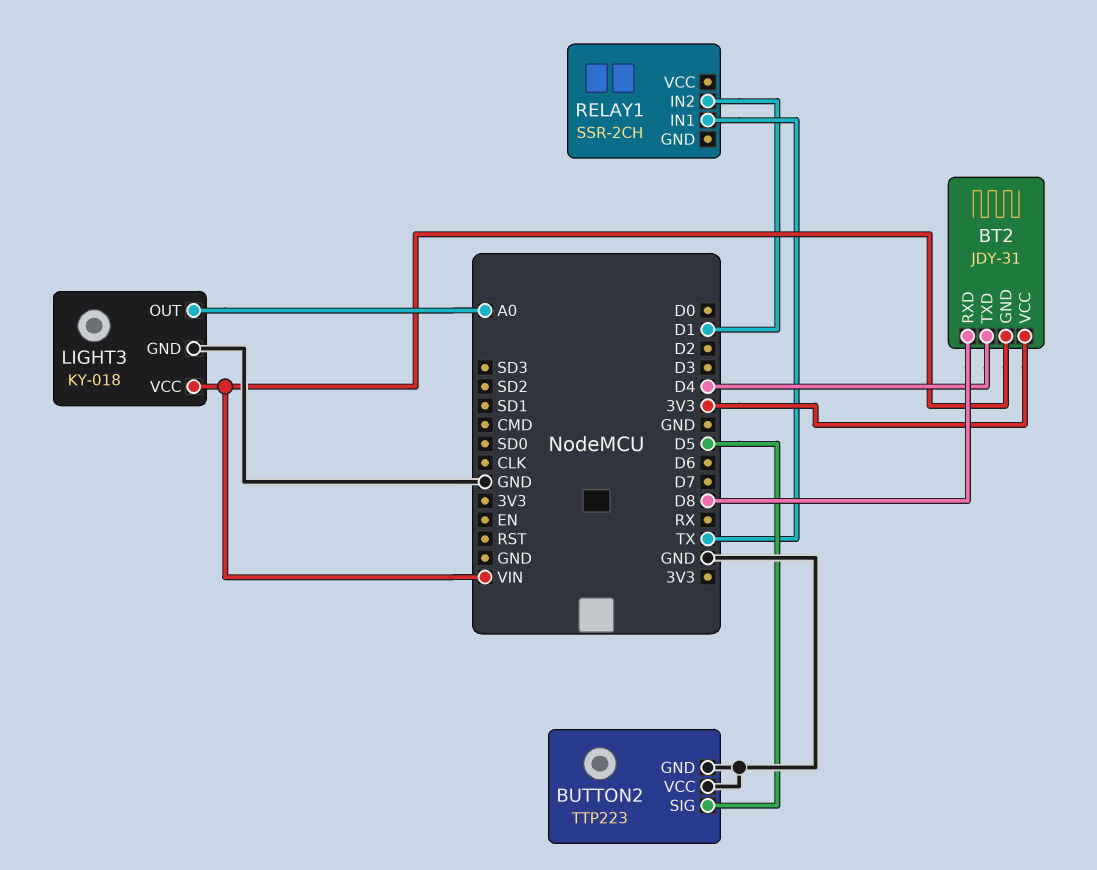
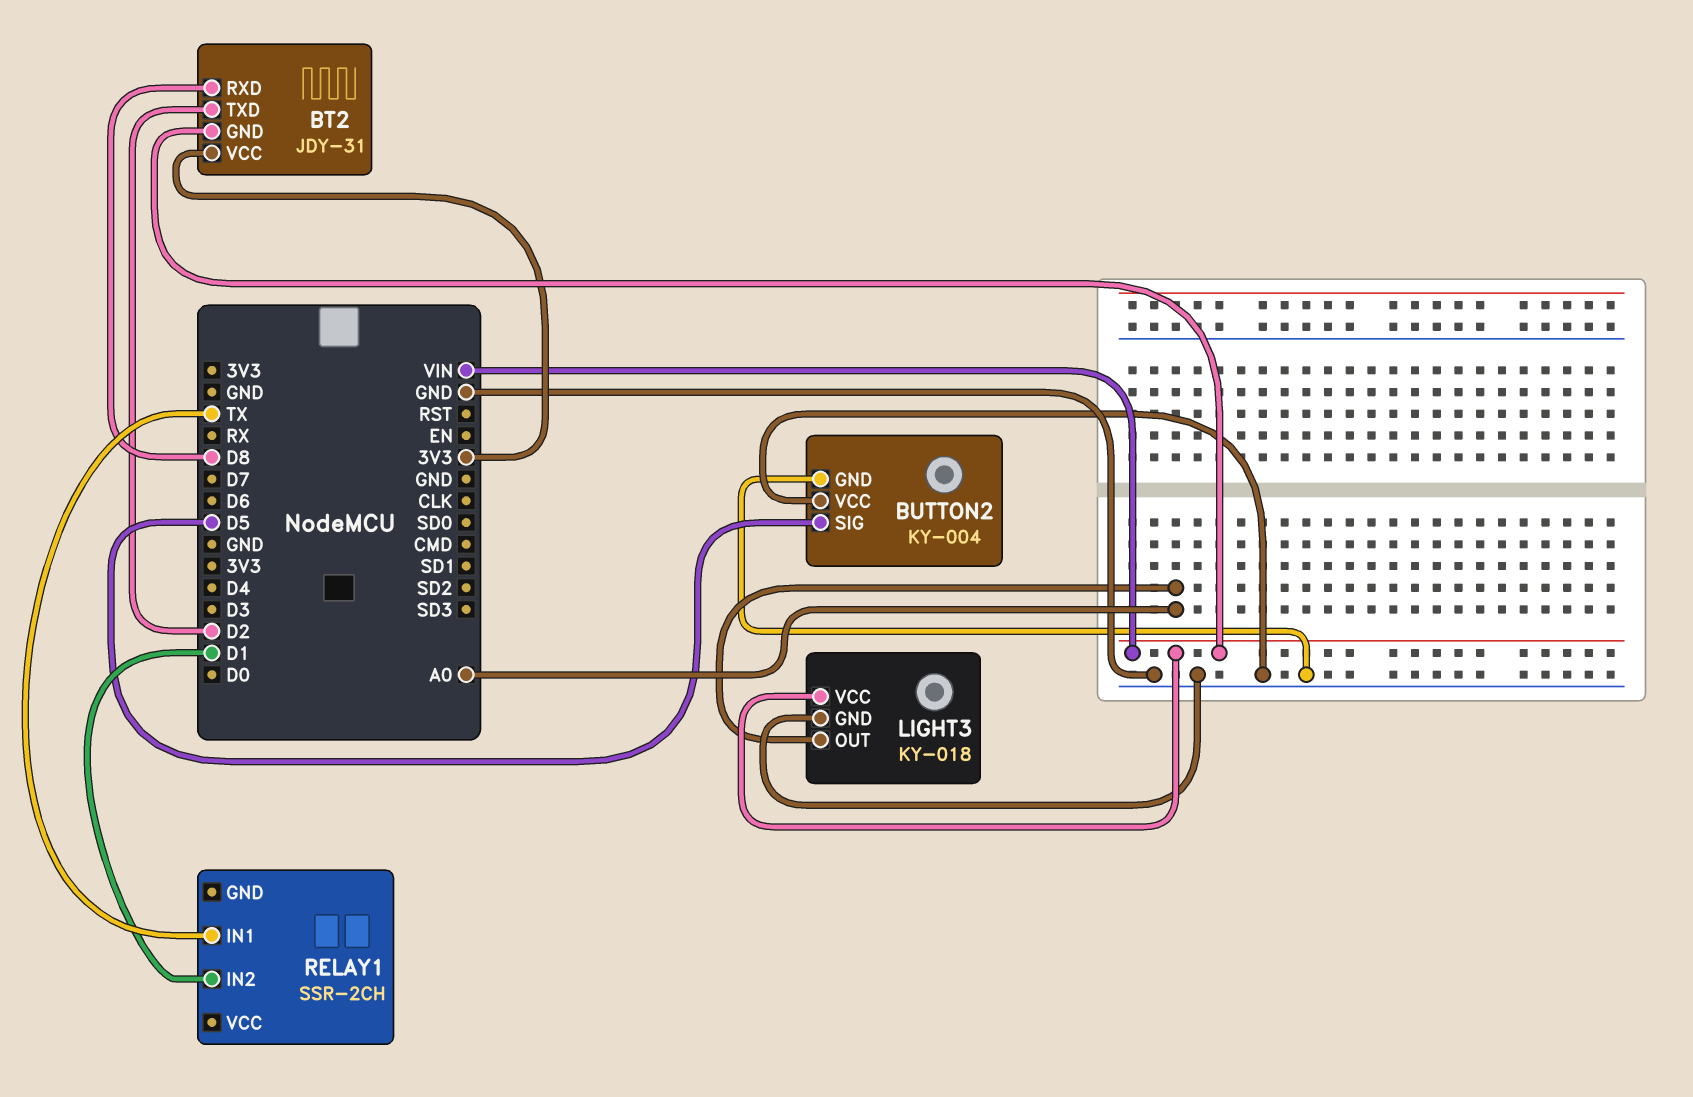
BT2 pin TXD: D4 -> D2
BUTTON2: TTP223 -> KY-004

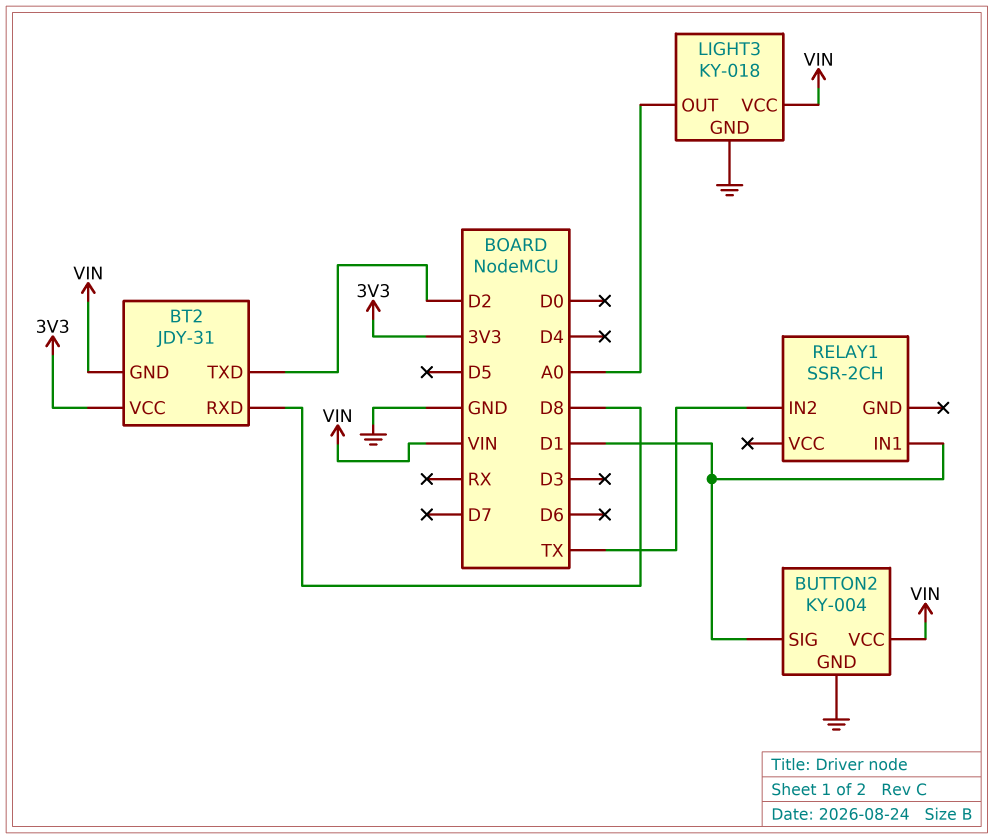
BUTTON2 pin SIG: D5 -> D1
BUTTON2 pin VCC: GND -> VIN
RELAY1 pin IN1: TX -> D1
RELAY1 pin IN2: D1 -> TX

